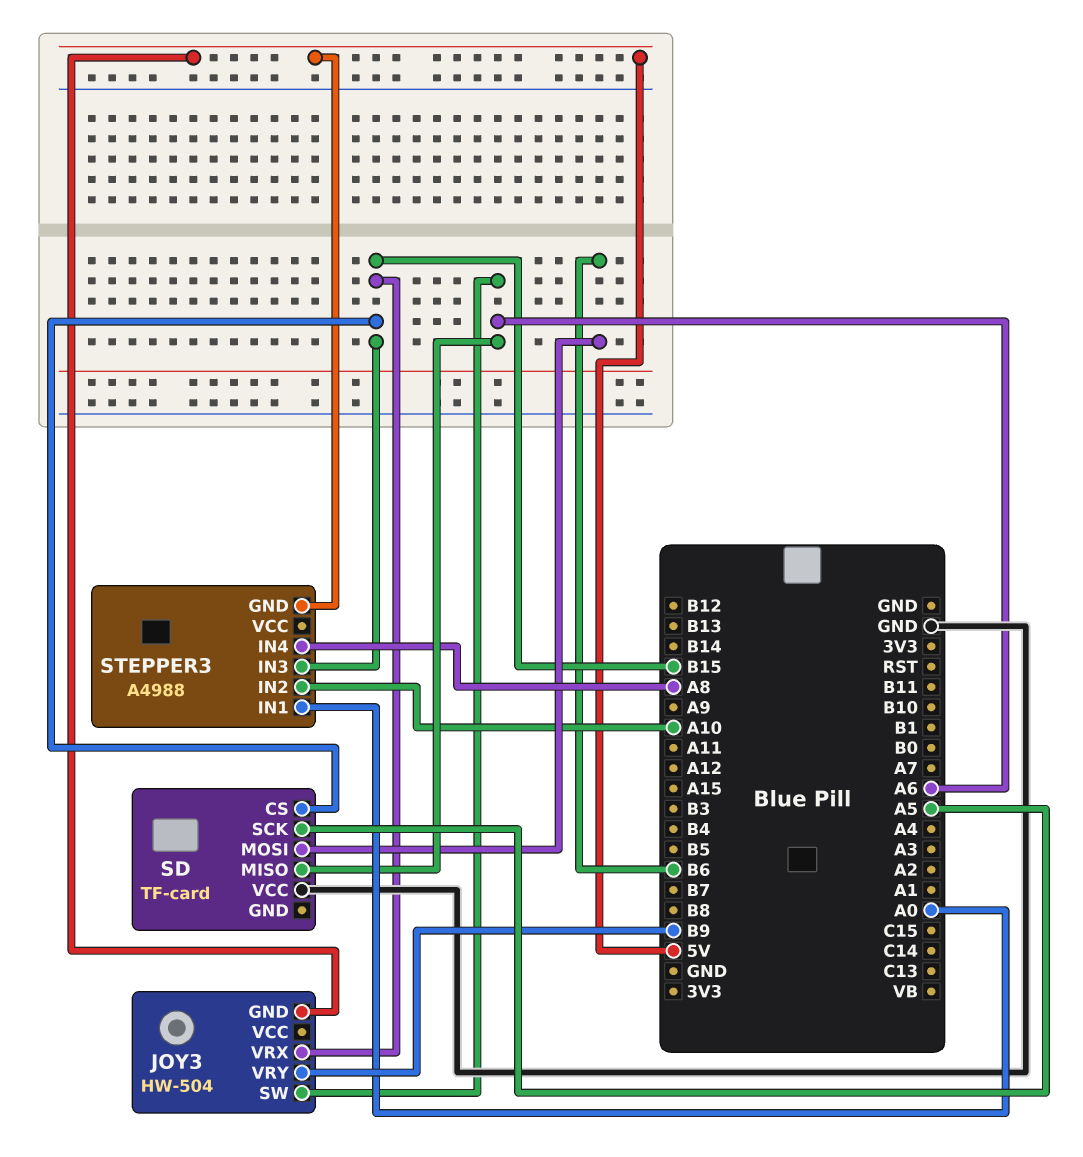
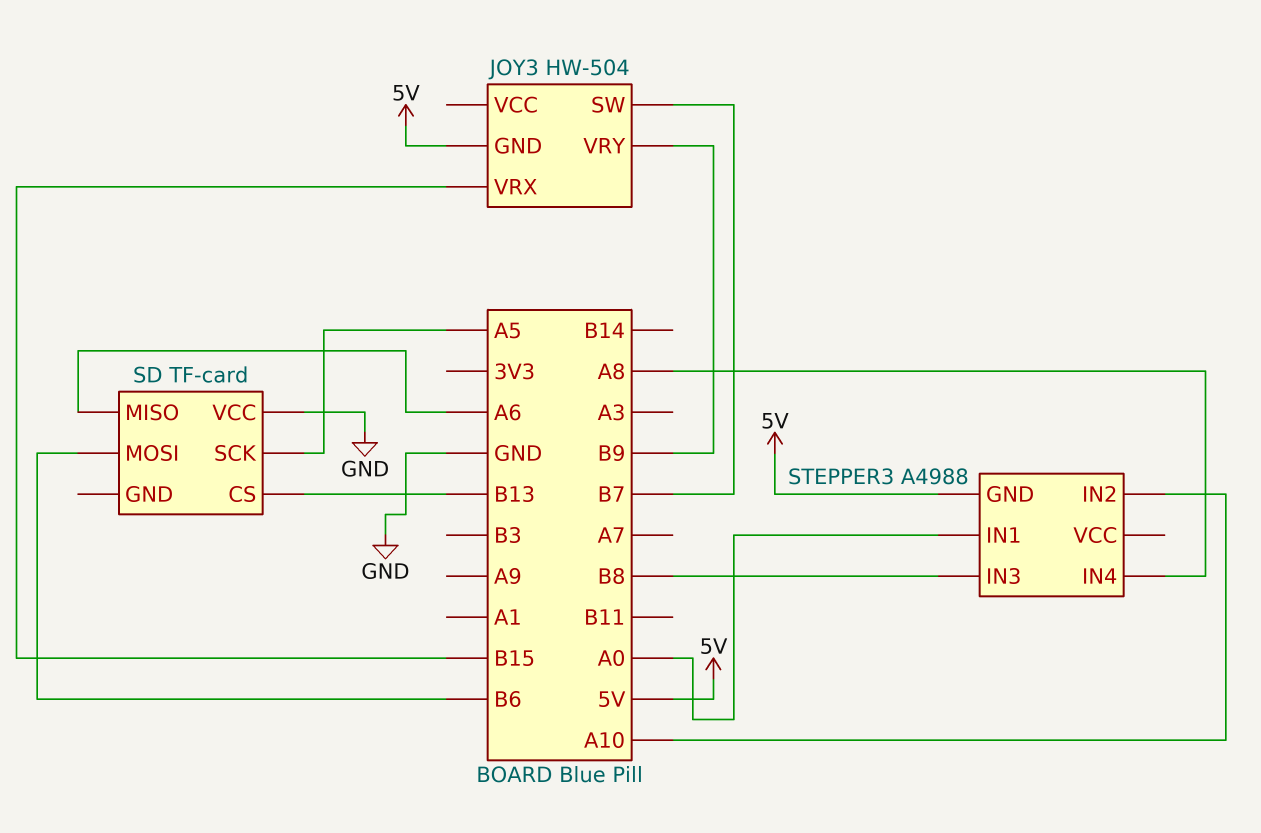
JOY3 pin SW: A6 -> B7
SD pin CS: B15 -> B13
STEPPER3 pin IN3: B15 -> B8

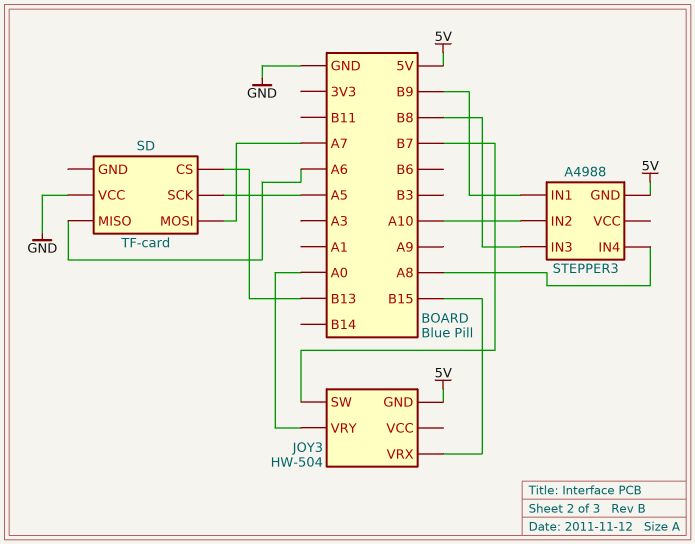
JOY3 pin VRY: B9 -> A0
SD pin MOSI: B6 -> A7
STEPPER3 pin IN1: A0 -> B9

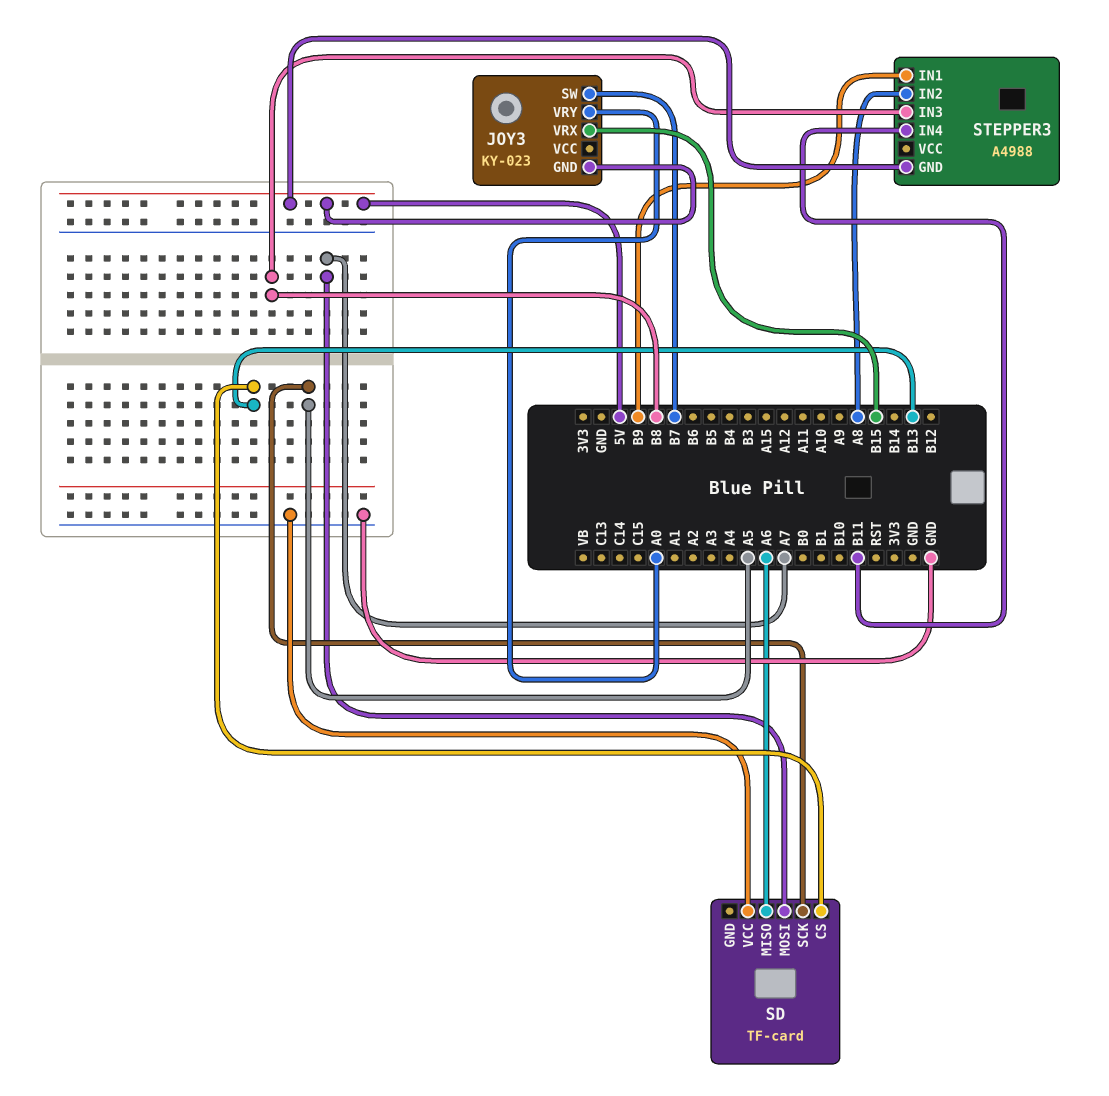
JOY3: HW-504 -> KY-023
STEPPER3 pin IN2: A10 -> A8
STEPPER3 pin IN4: A8 -> B11

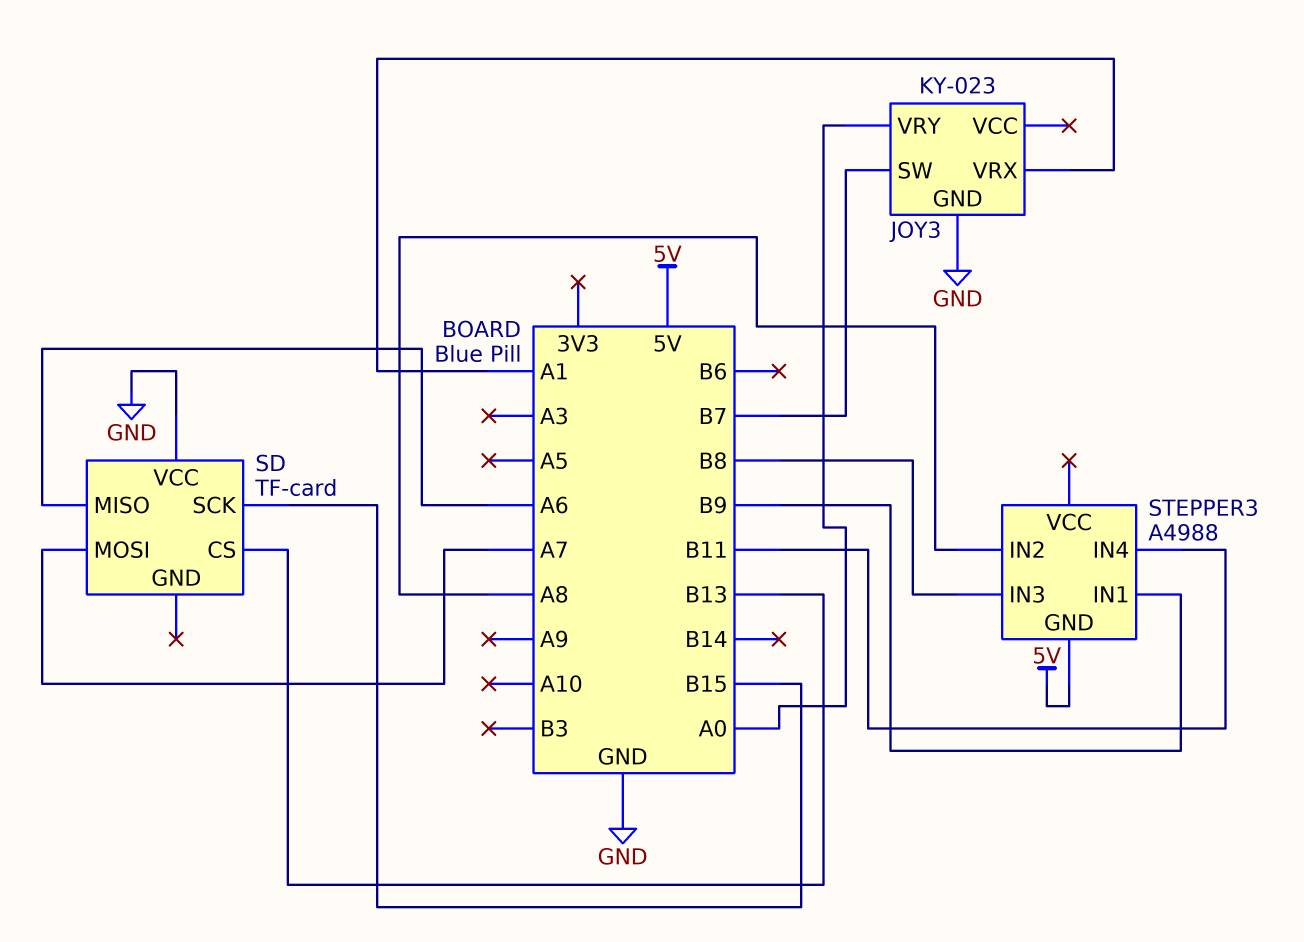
JOY3 pin GND: 5V -> GND
JOY3 pin VRX: B15 -> A1
SD pin SCK: A5 -> B15

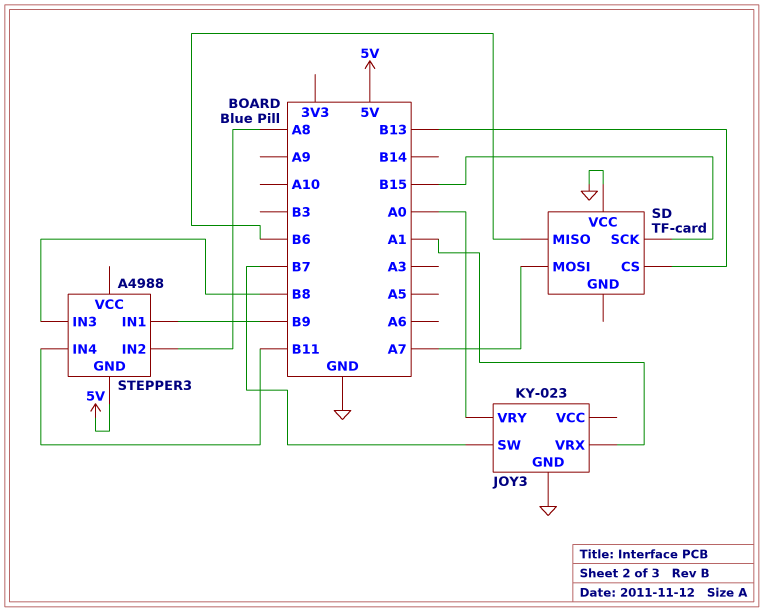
SD pin MISO: A6 -> B6

